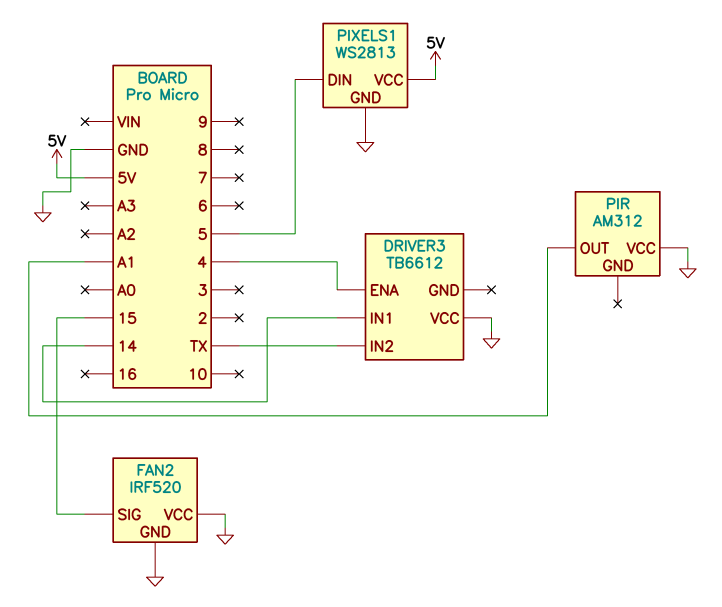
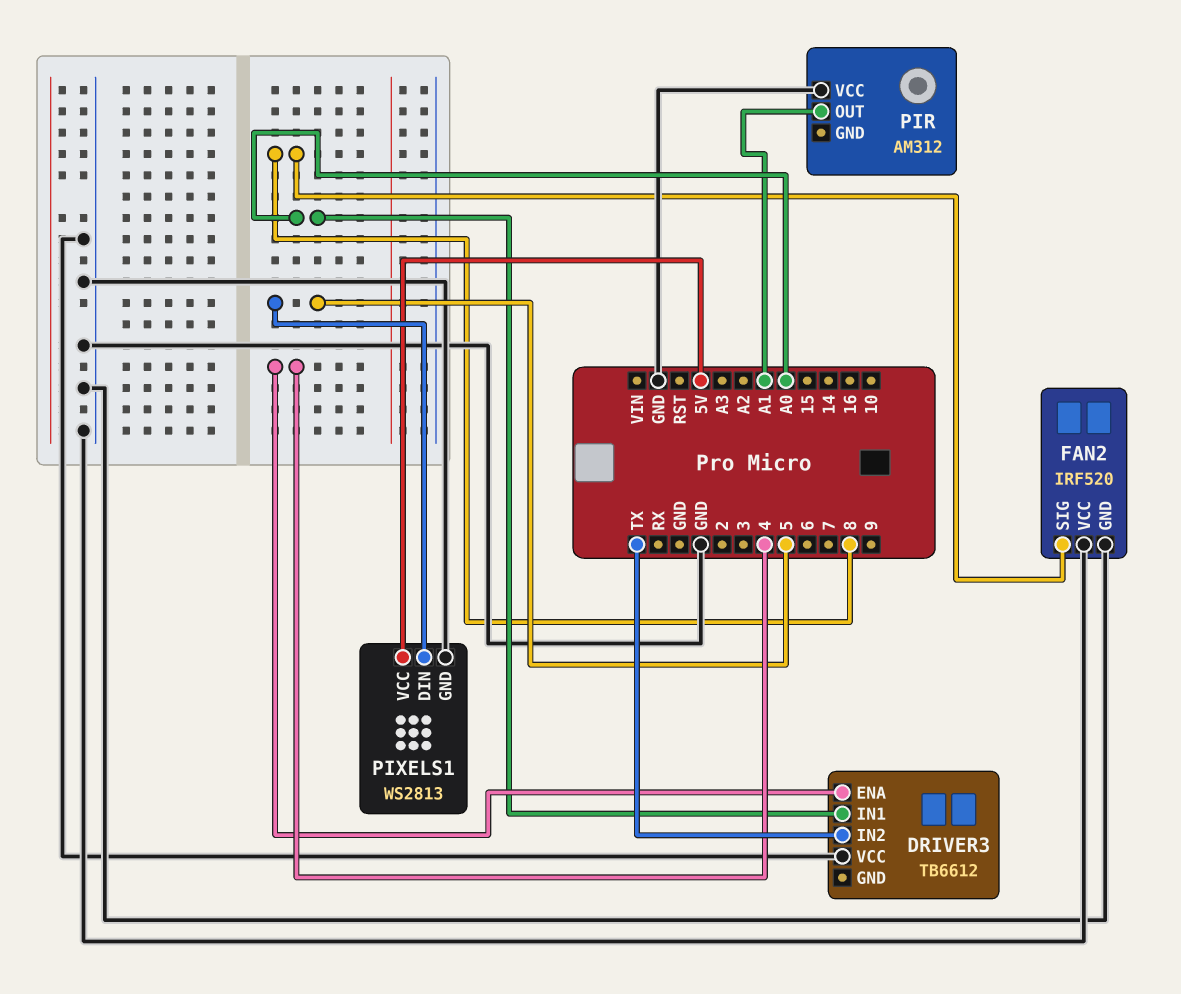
DRIVER3 pin IN1: 14 -> A0
FAN2 pin SIG: 15 -> 8

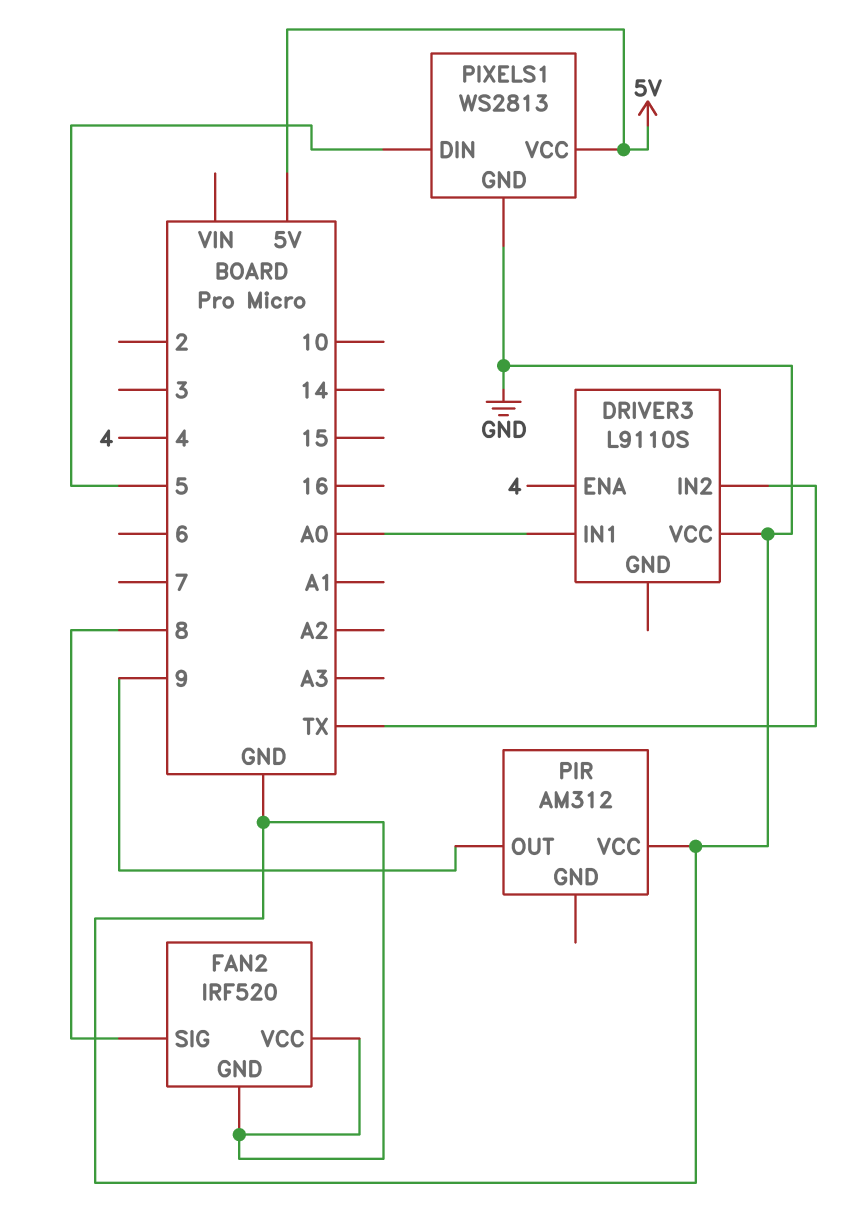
DRIVER3: TB6612 -> L9110S
PIR pin OUT: A1 -> 9

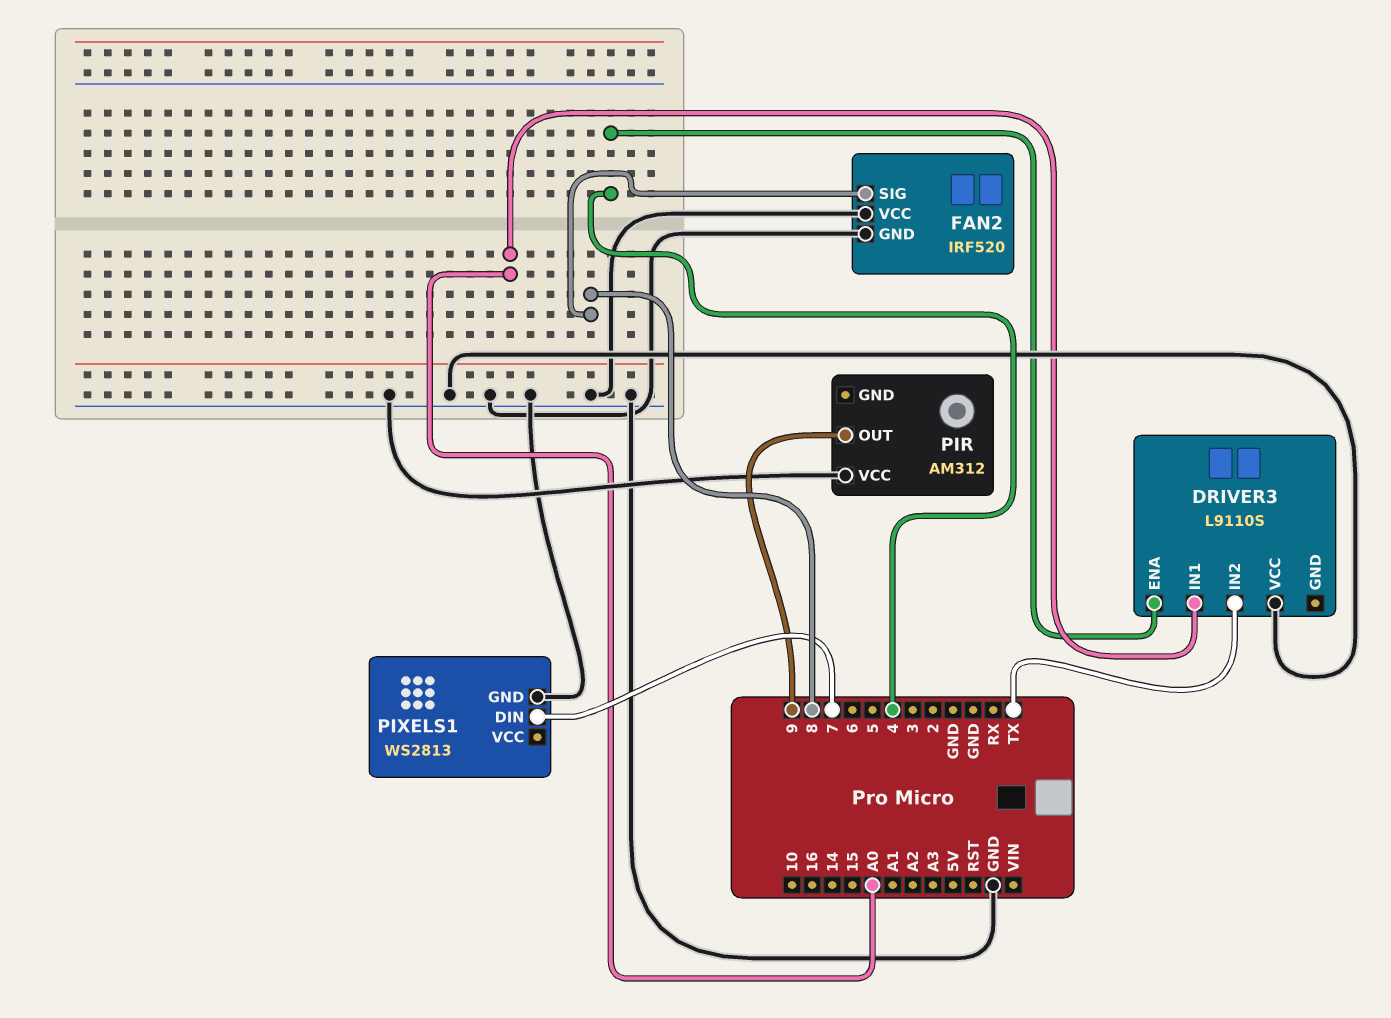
PIXELS1 pin DIN: 5 -> 7
PIXELS1 pin VCC: 5V -> none

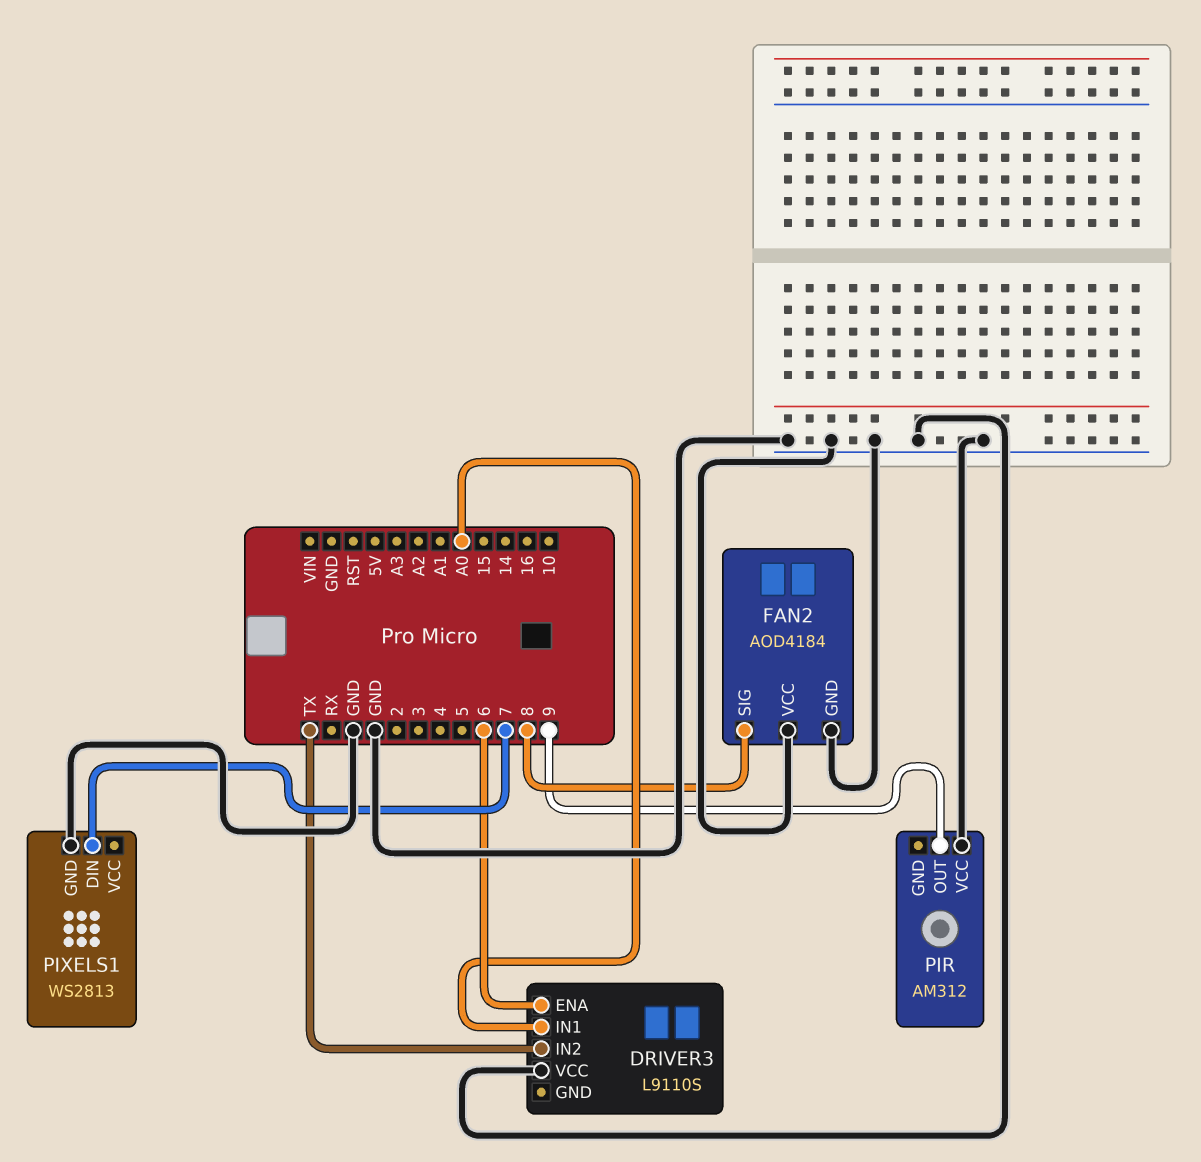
DRIVER3 pin ENA: 4 -> 6
FAN2: IRF520 -> AOD4184

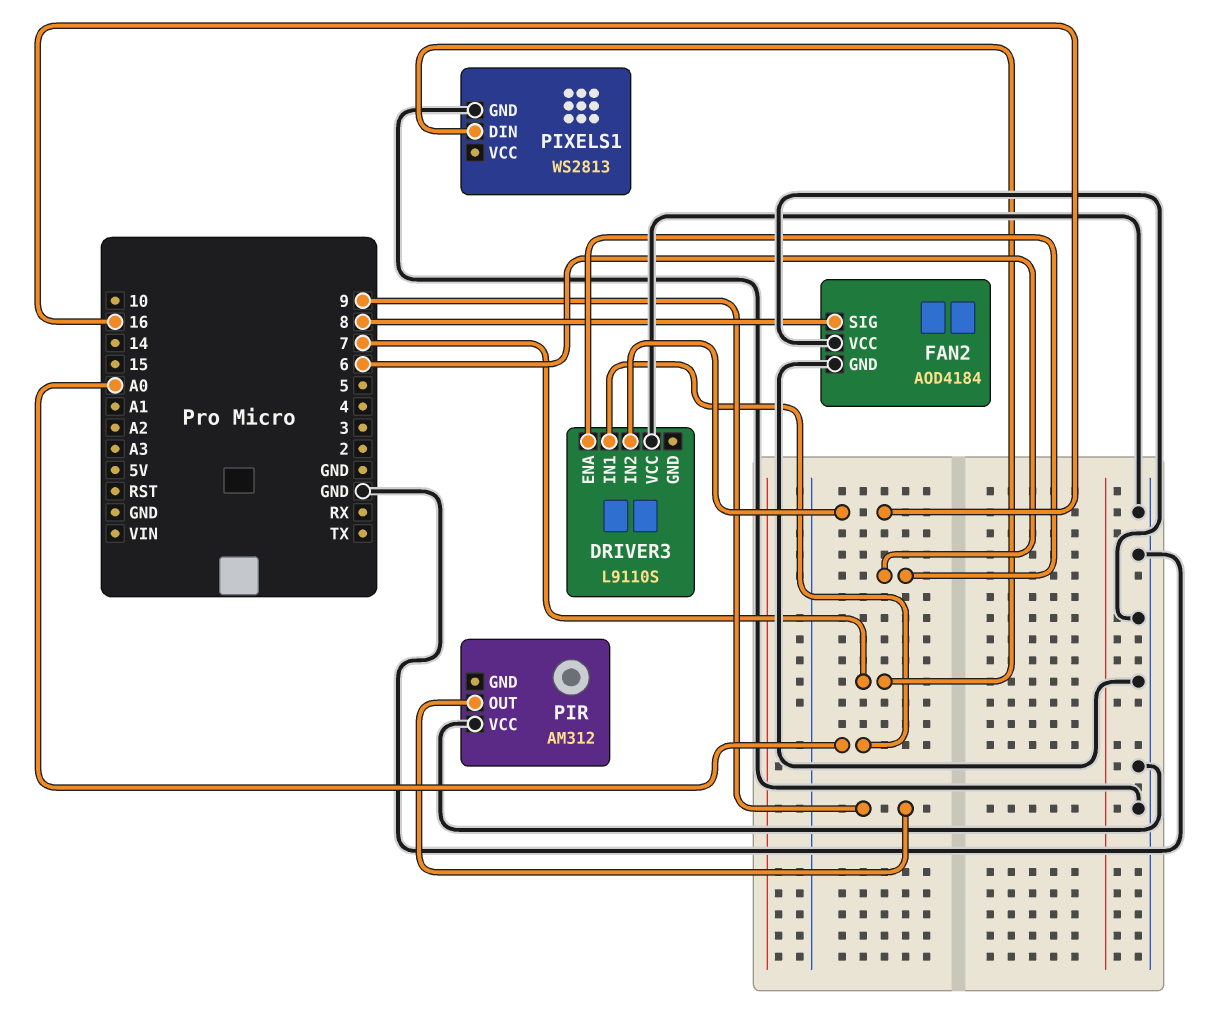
DRIVER3 pin IN2: TX -> 16

